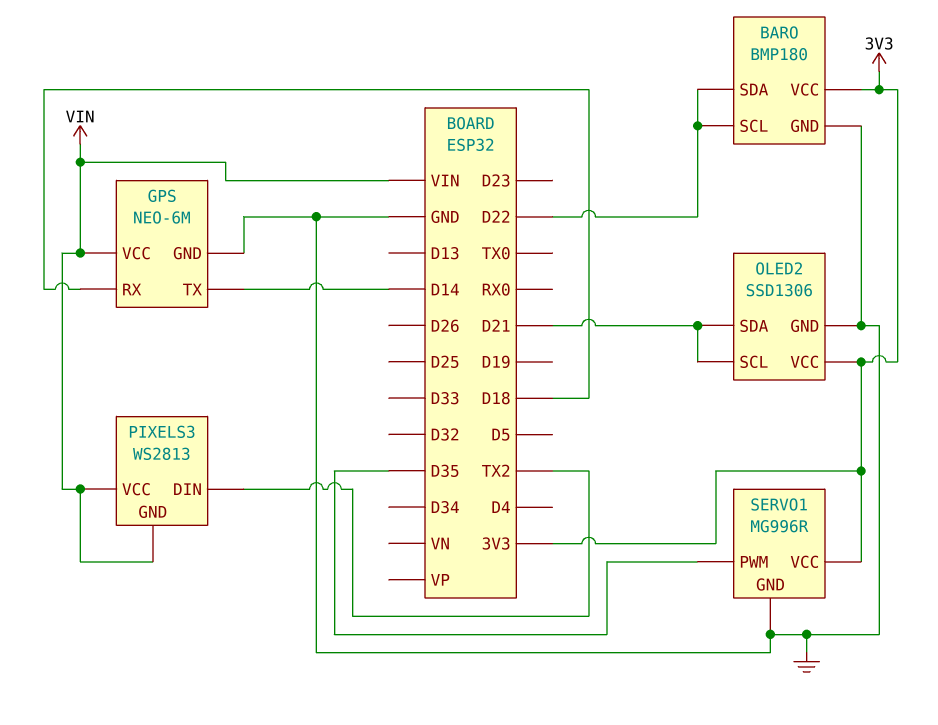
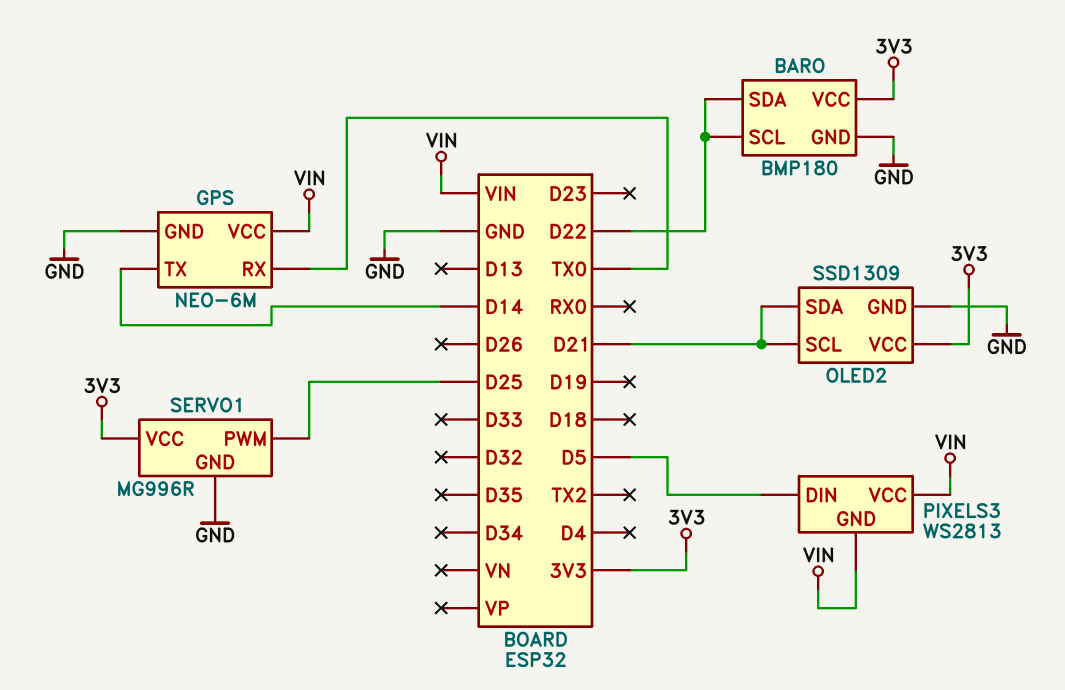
GPS pin RX: D18 -> TX0
OLED2: SSD1306 -> SSD1309
PIXELS3 pin DIN: TX2 -> D5
SERVO1 pin PWM: D35 -> D25

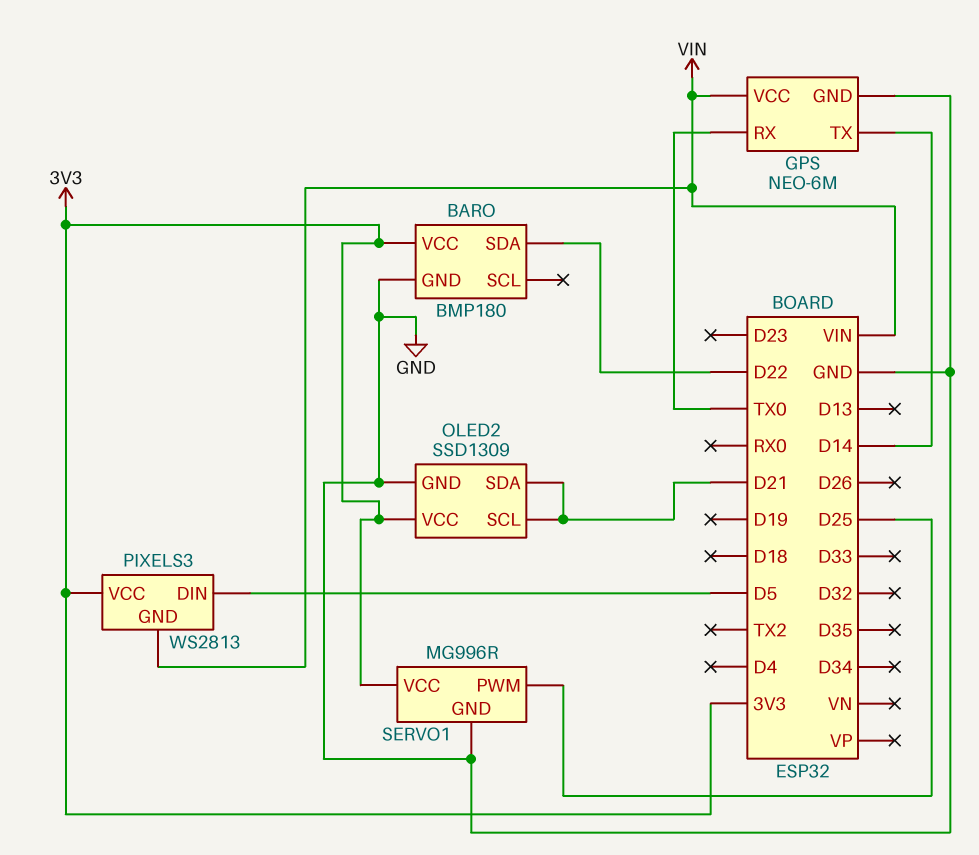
BARO pin SCL: D22 -> none
PIXELS3 pin VCC: VIN -> 3V3

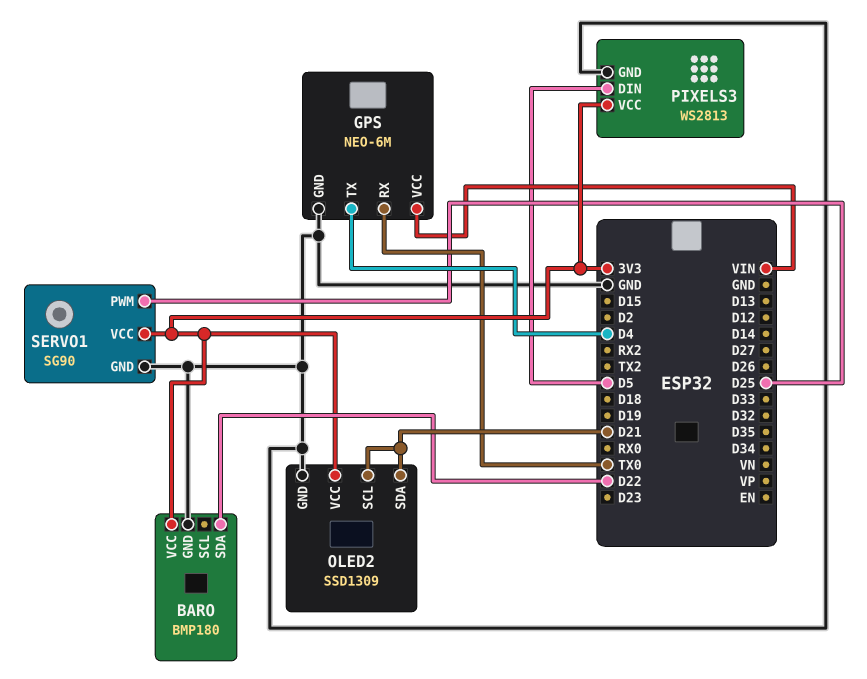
GPS pin TX: D14 -> D4
PIXELS3 pin GND: VIN -> GND
SERVO1: MG996R -> SG90

